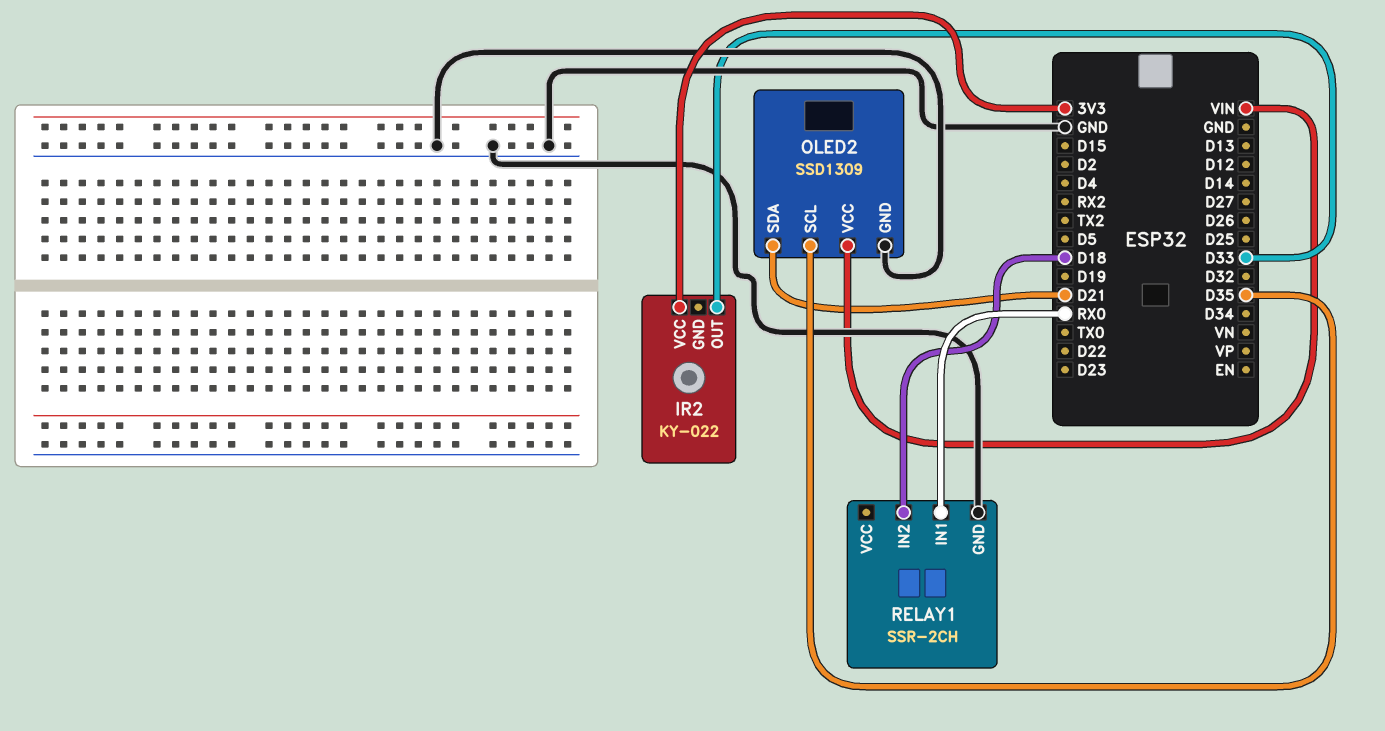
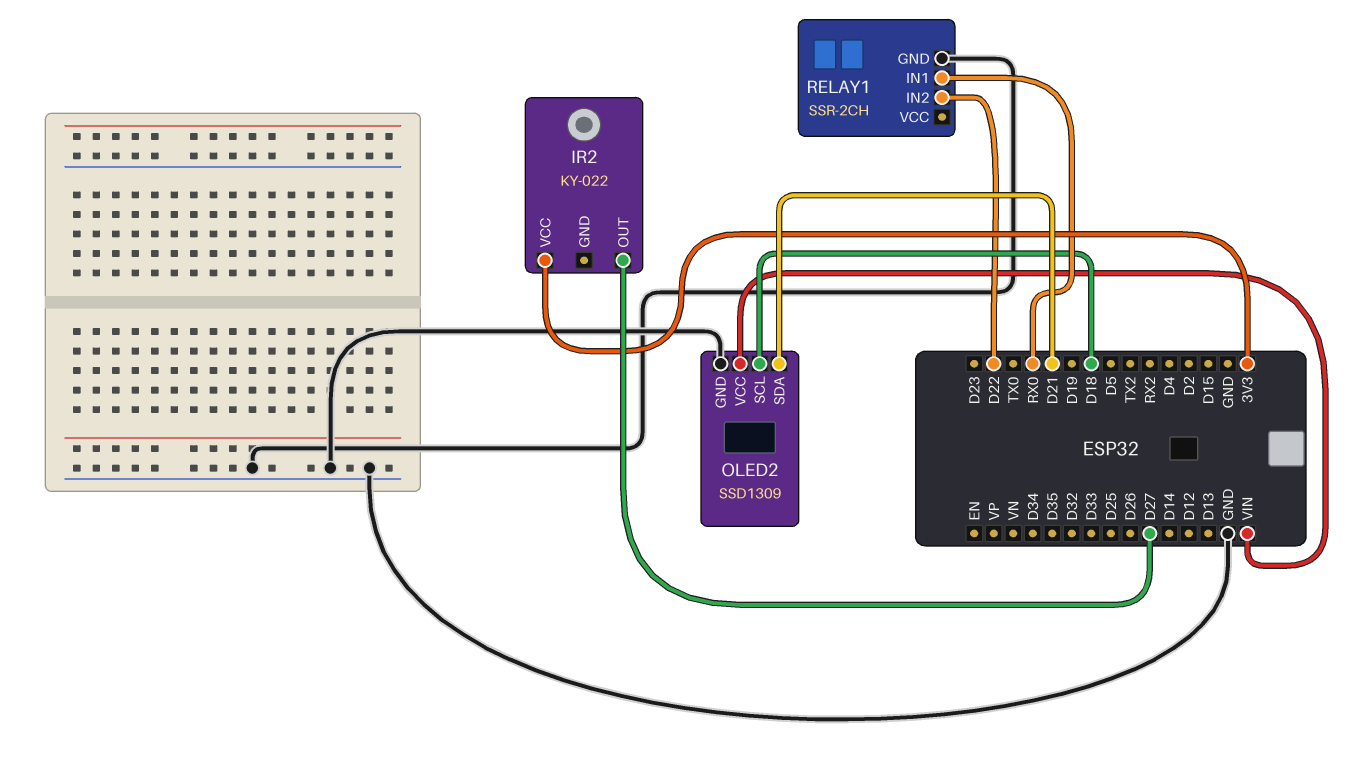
IR2 pin OUT: D33 -> D27
OLED2 pin SCL: D35 -> D18
RELAY1 pin IN2: D18 -> D22

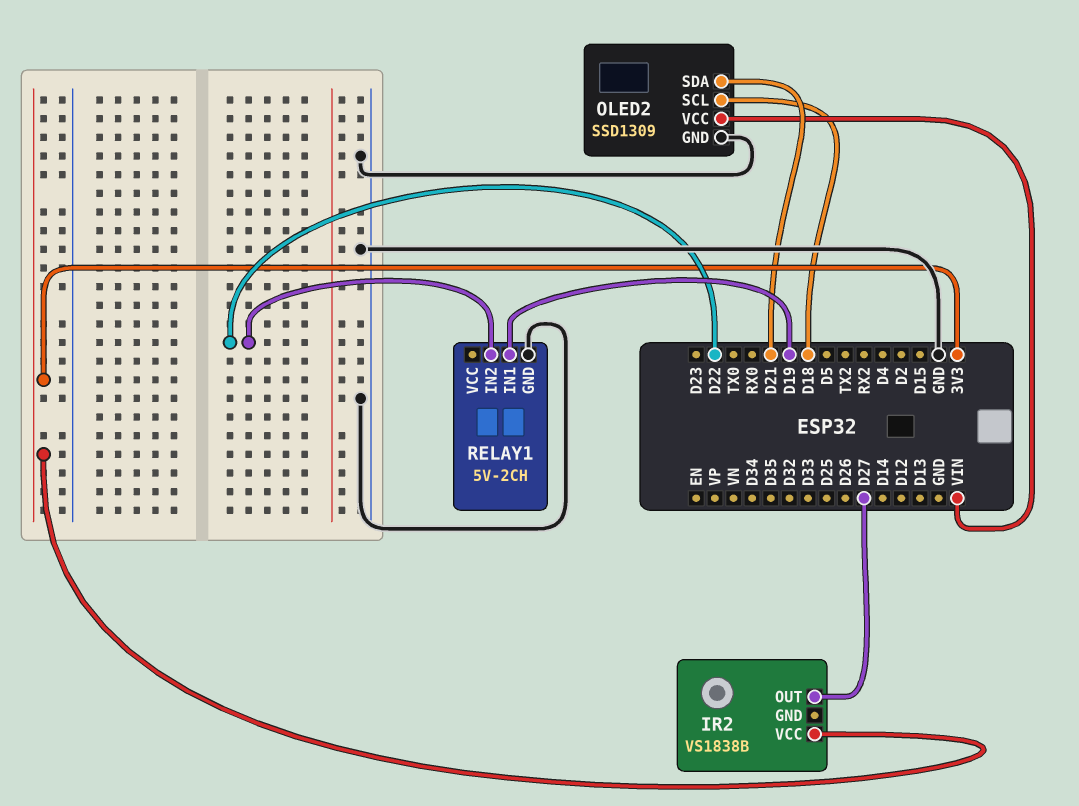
IR2: KY-022 -> VS1838B
RELAY1: SSR-2CH -> 5V-2CH
RELAY1 pin IN1: RX0 -> D19

